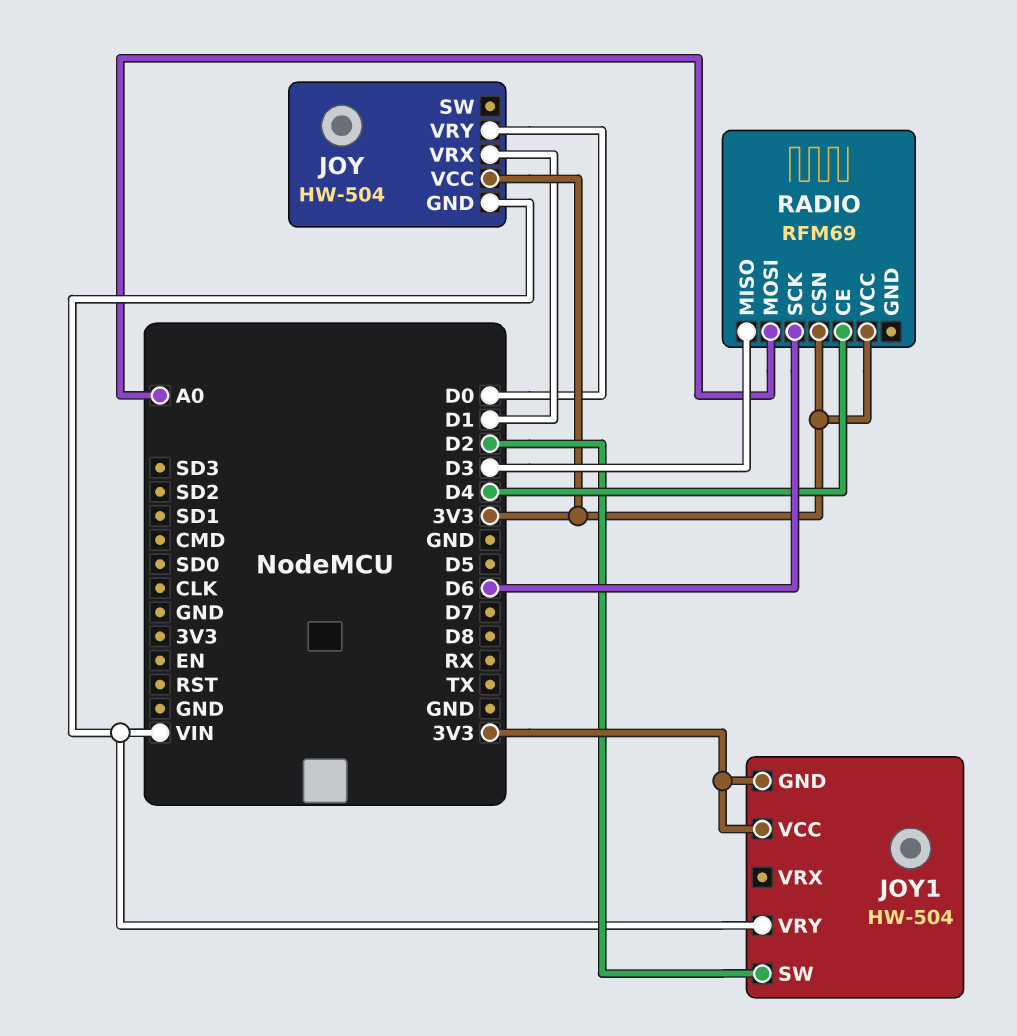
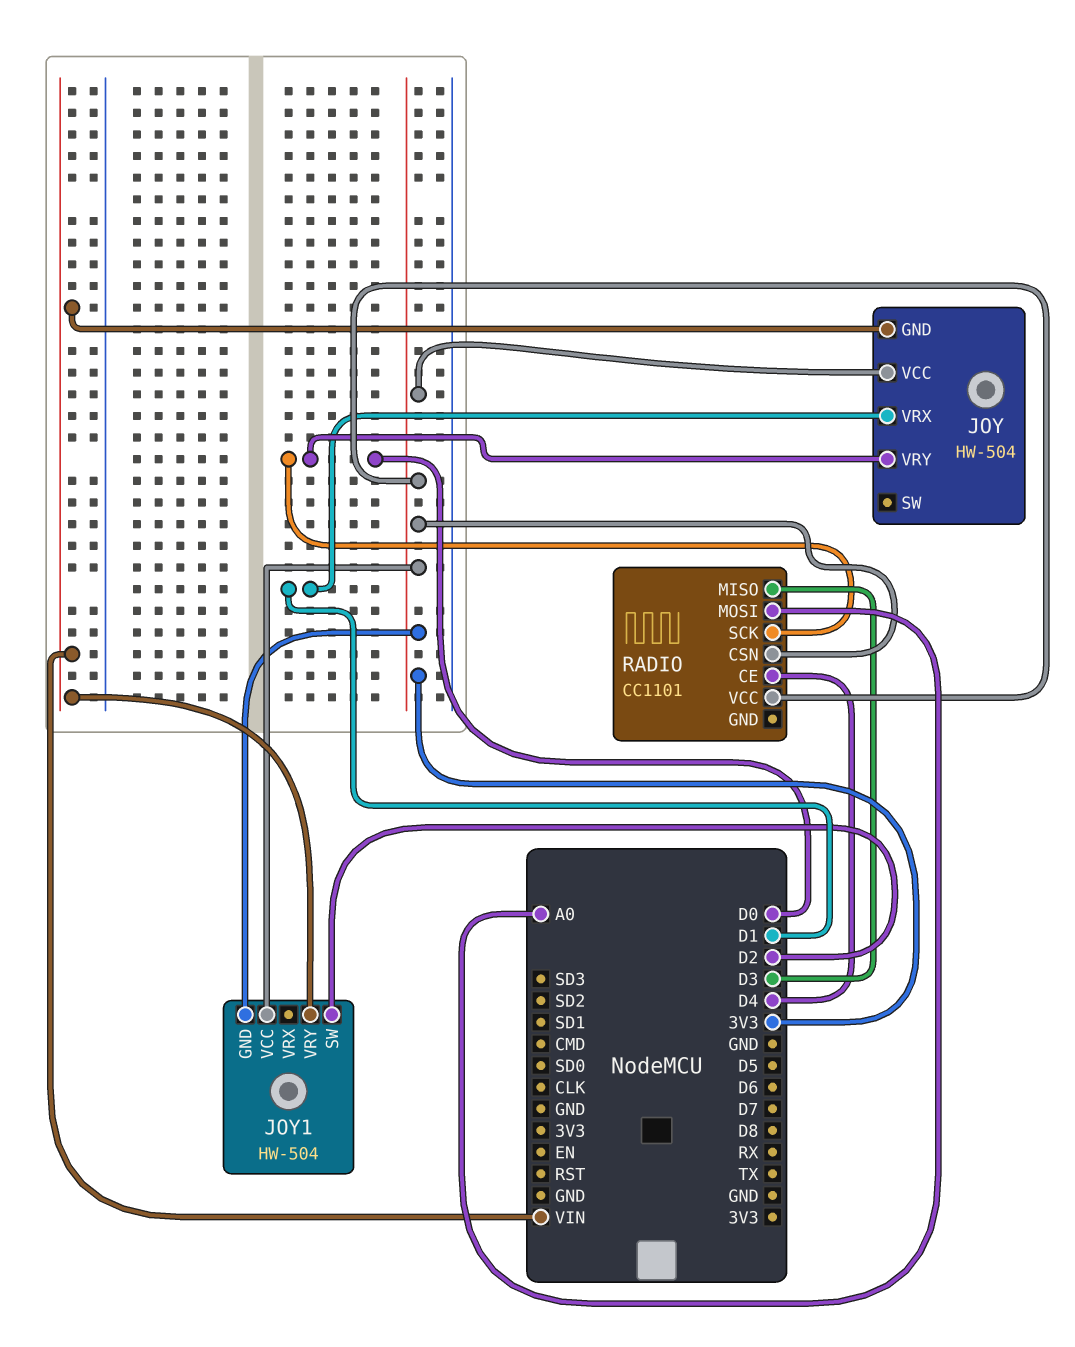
RADIO: RFM69 -> CC1101
RADIO pin SCK: D6 -> D0

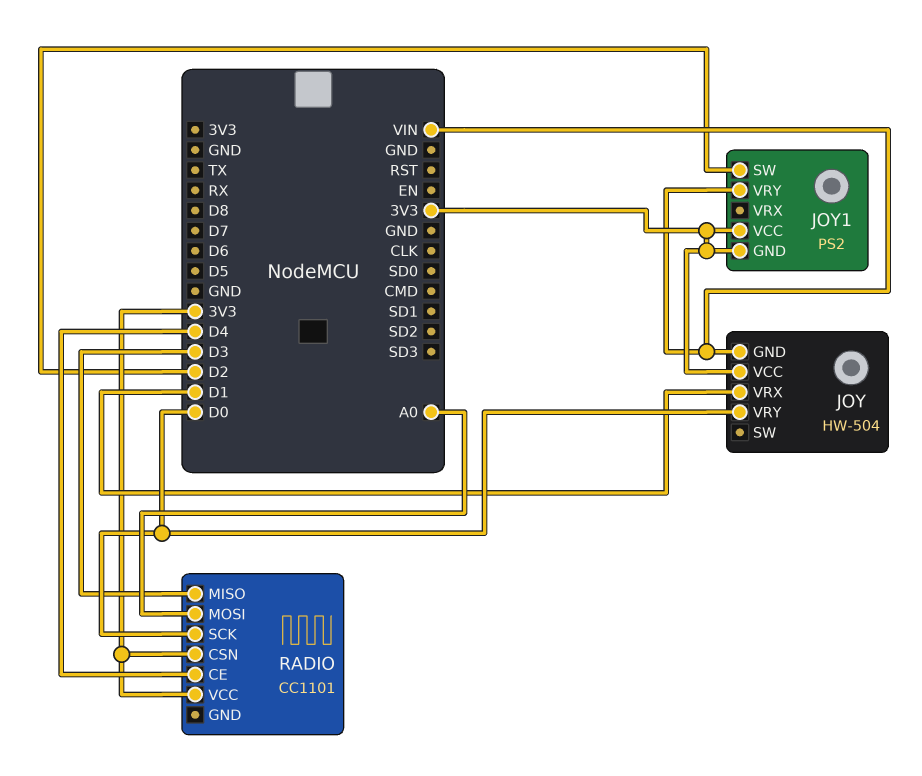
JOY1: HW-504 -> PS2

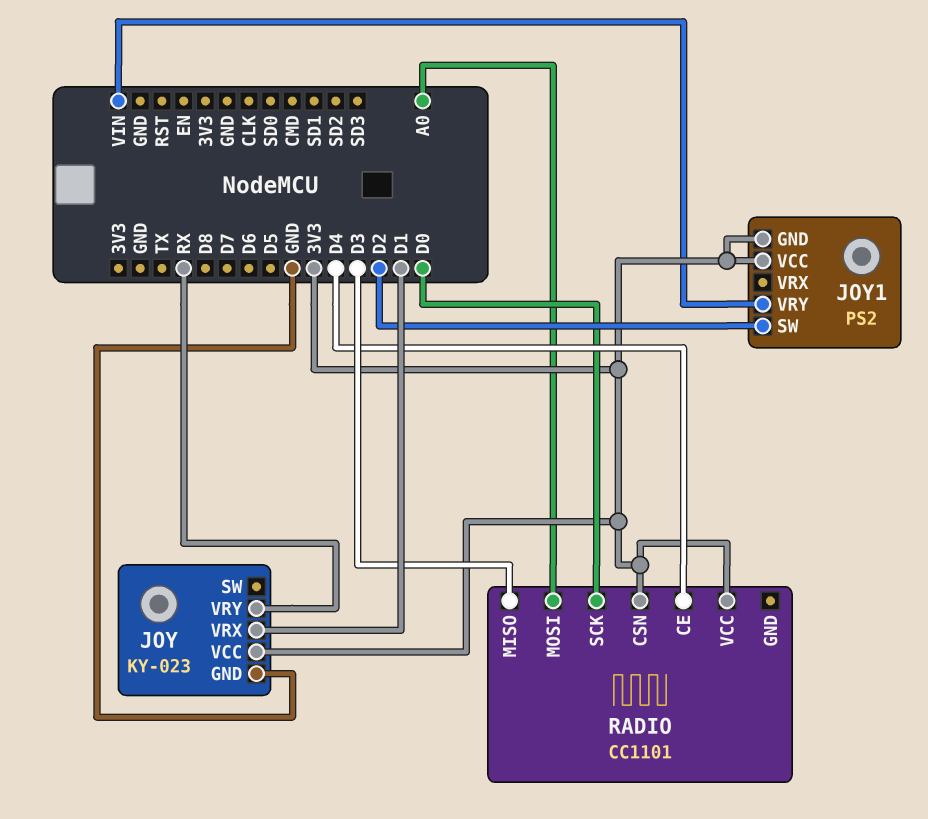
JOY: HW-504 -> KY-023
JOY pin GND: VIN -> GND
JOY pin VRY: D0 -> RX

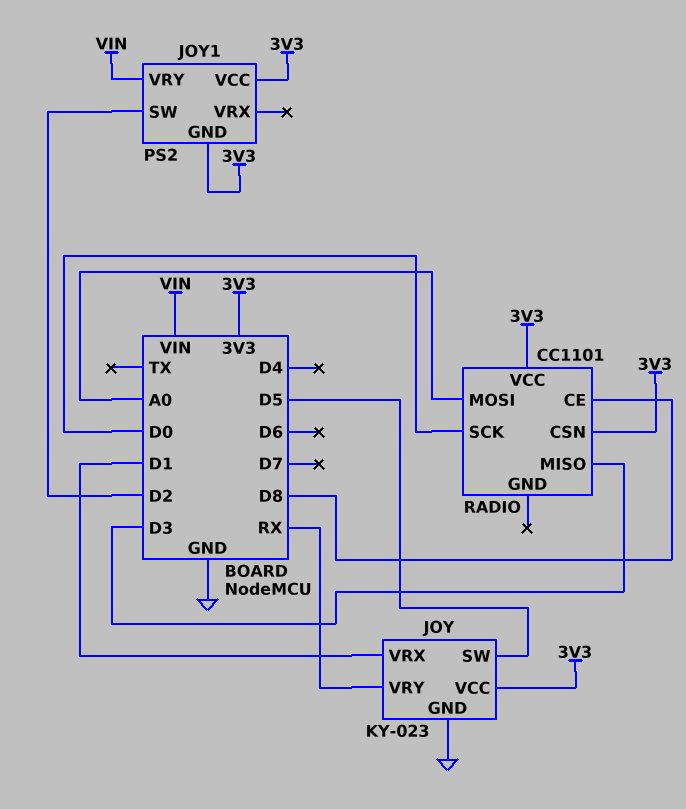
JOY pin SW: none -> D5
RADIO pin CE: D4 -> D8

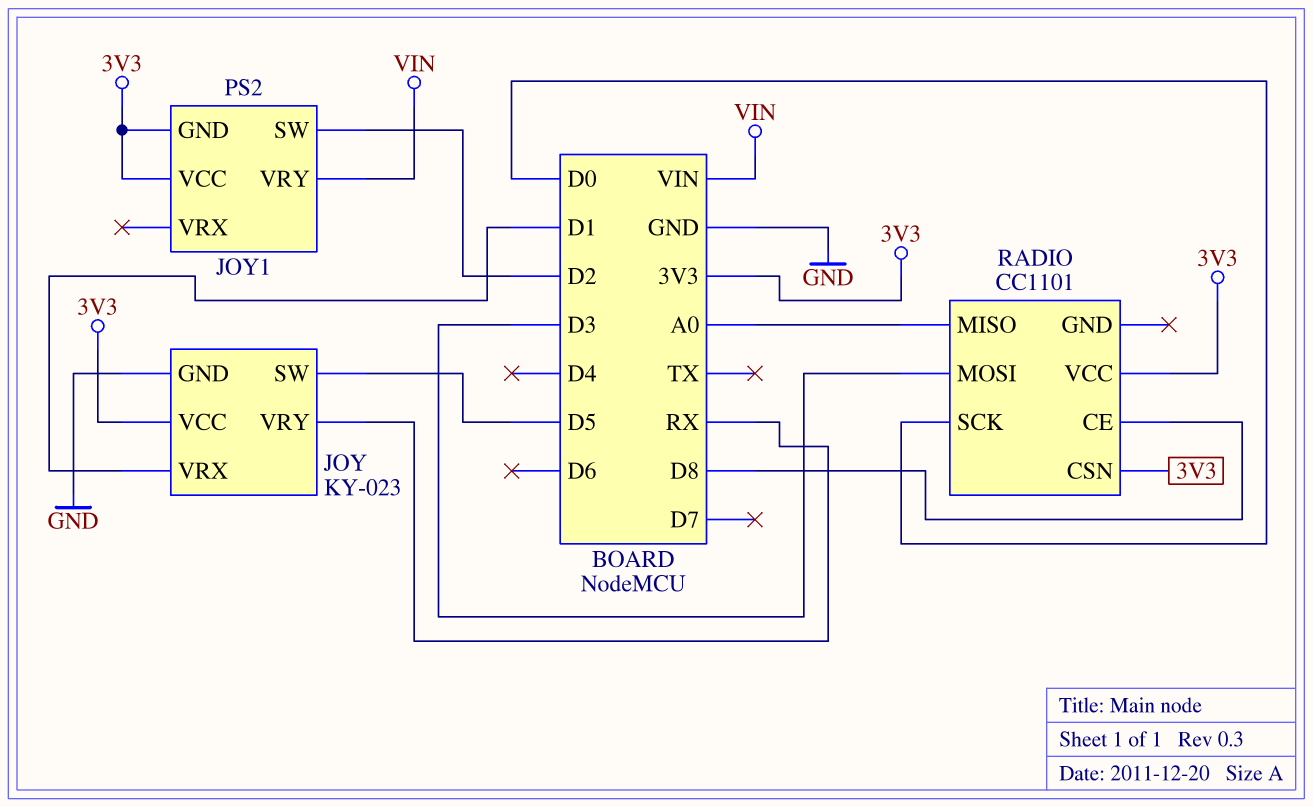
RADIO pin MISO: D3 -> A0
RADIO pin MOSI: A0 -> D3

